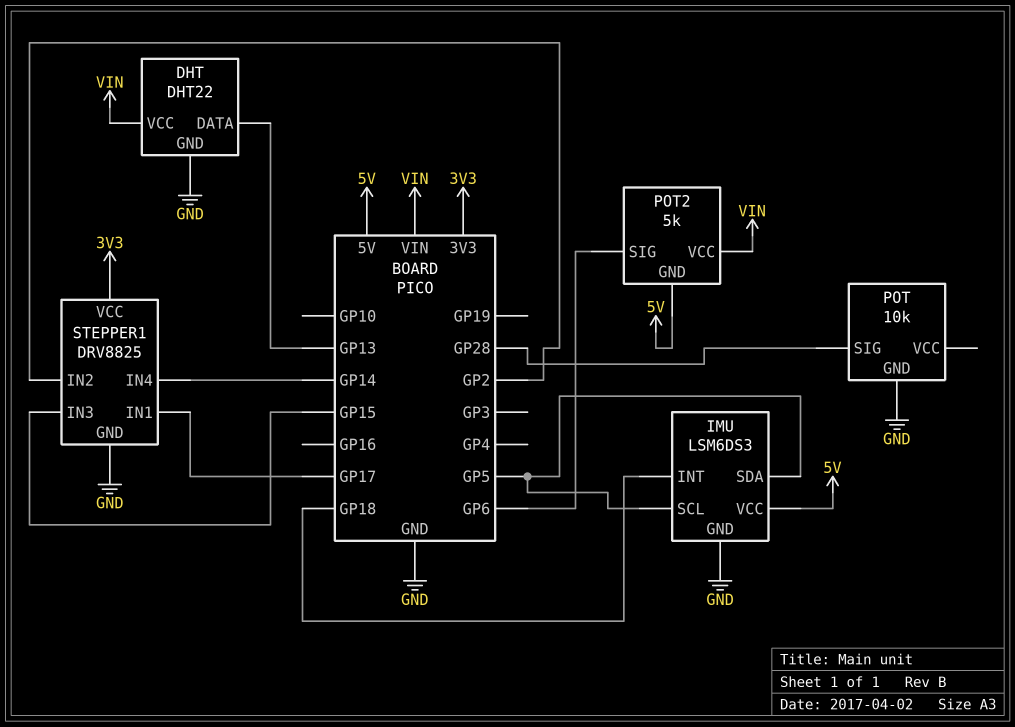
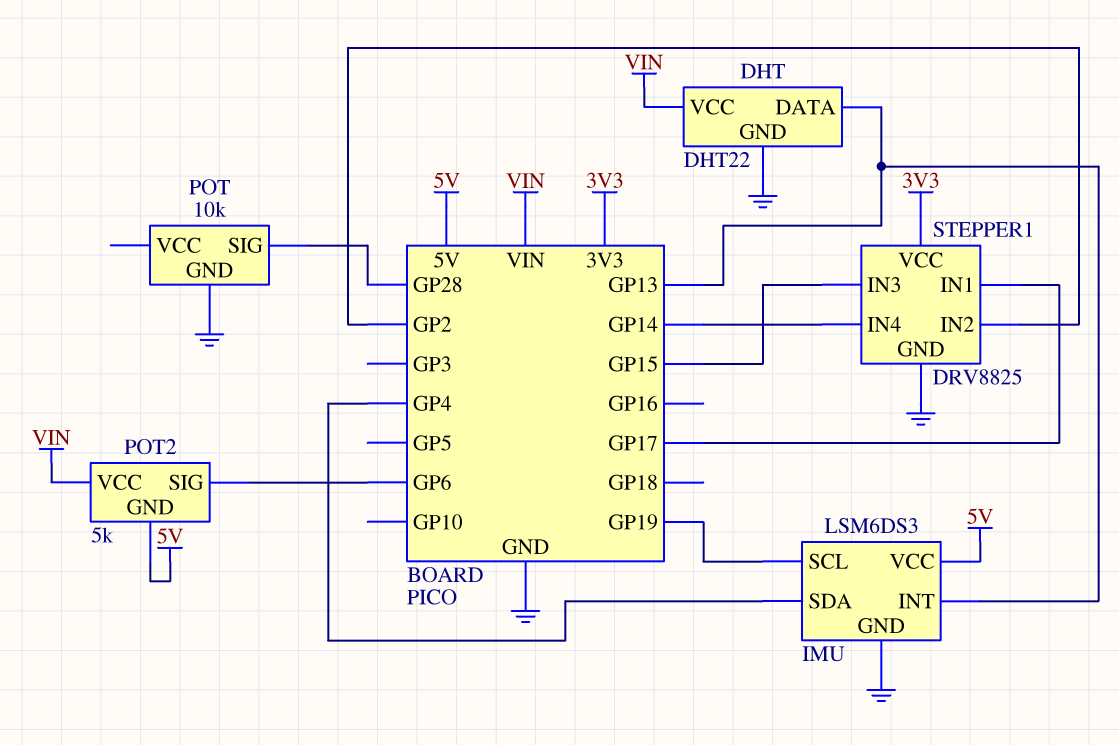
IMU pin INT: GP18 -> GP13
IMU pin SCL: GP5 -> GP19
IMU pin SDA: GP5 -> GP4

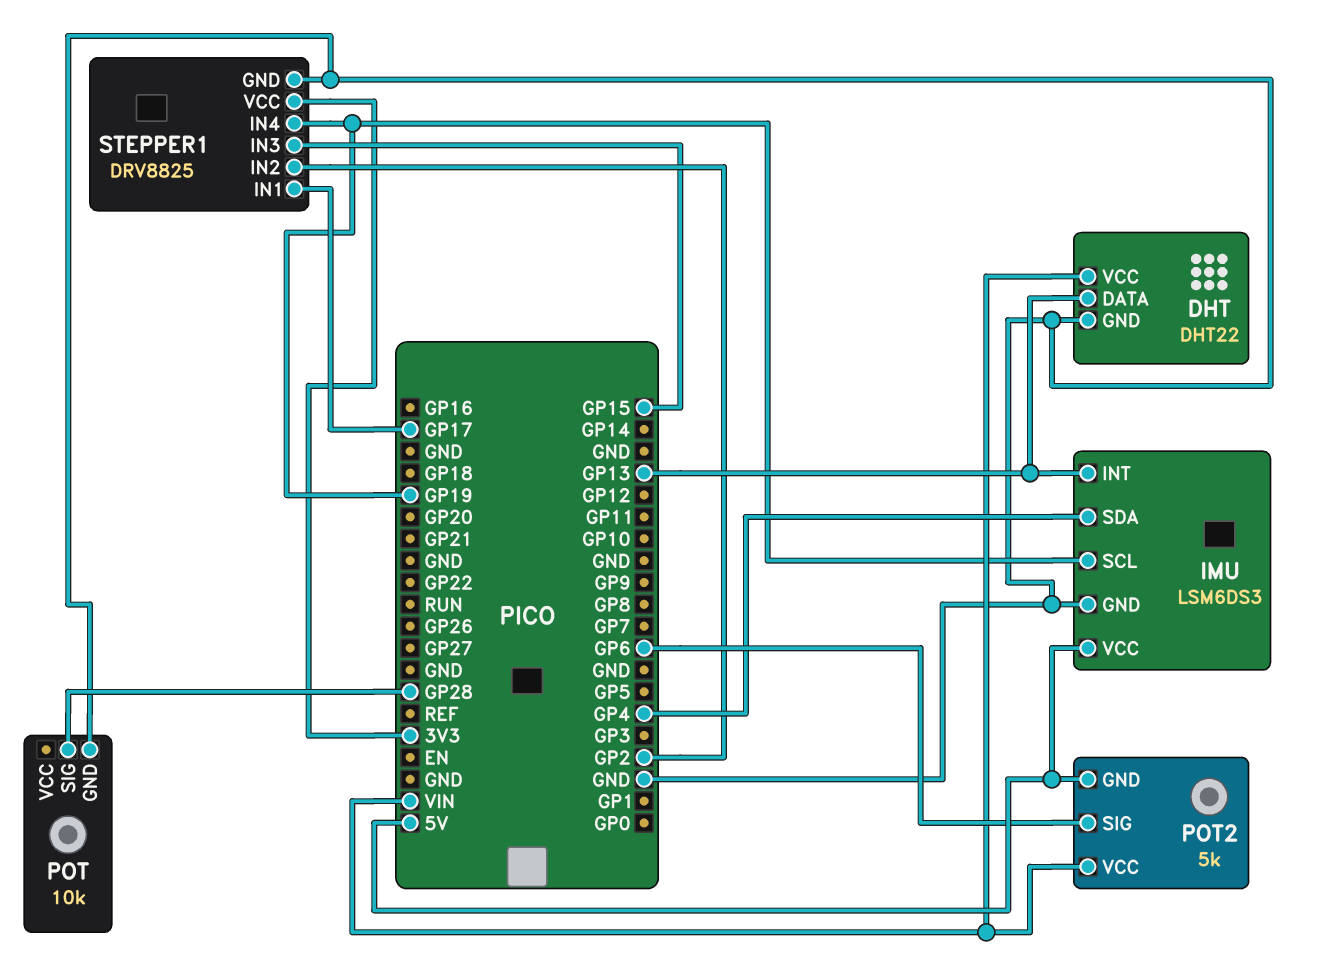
STEPPER1 pin IN4: GP14 -> GP19

